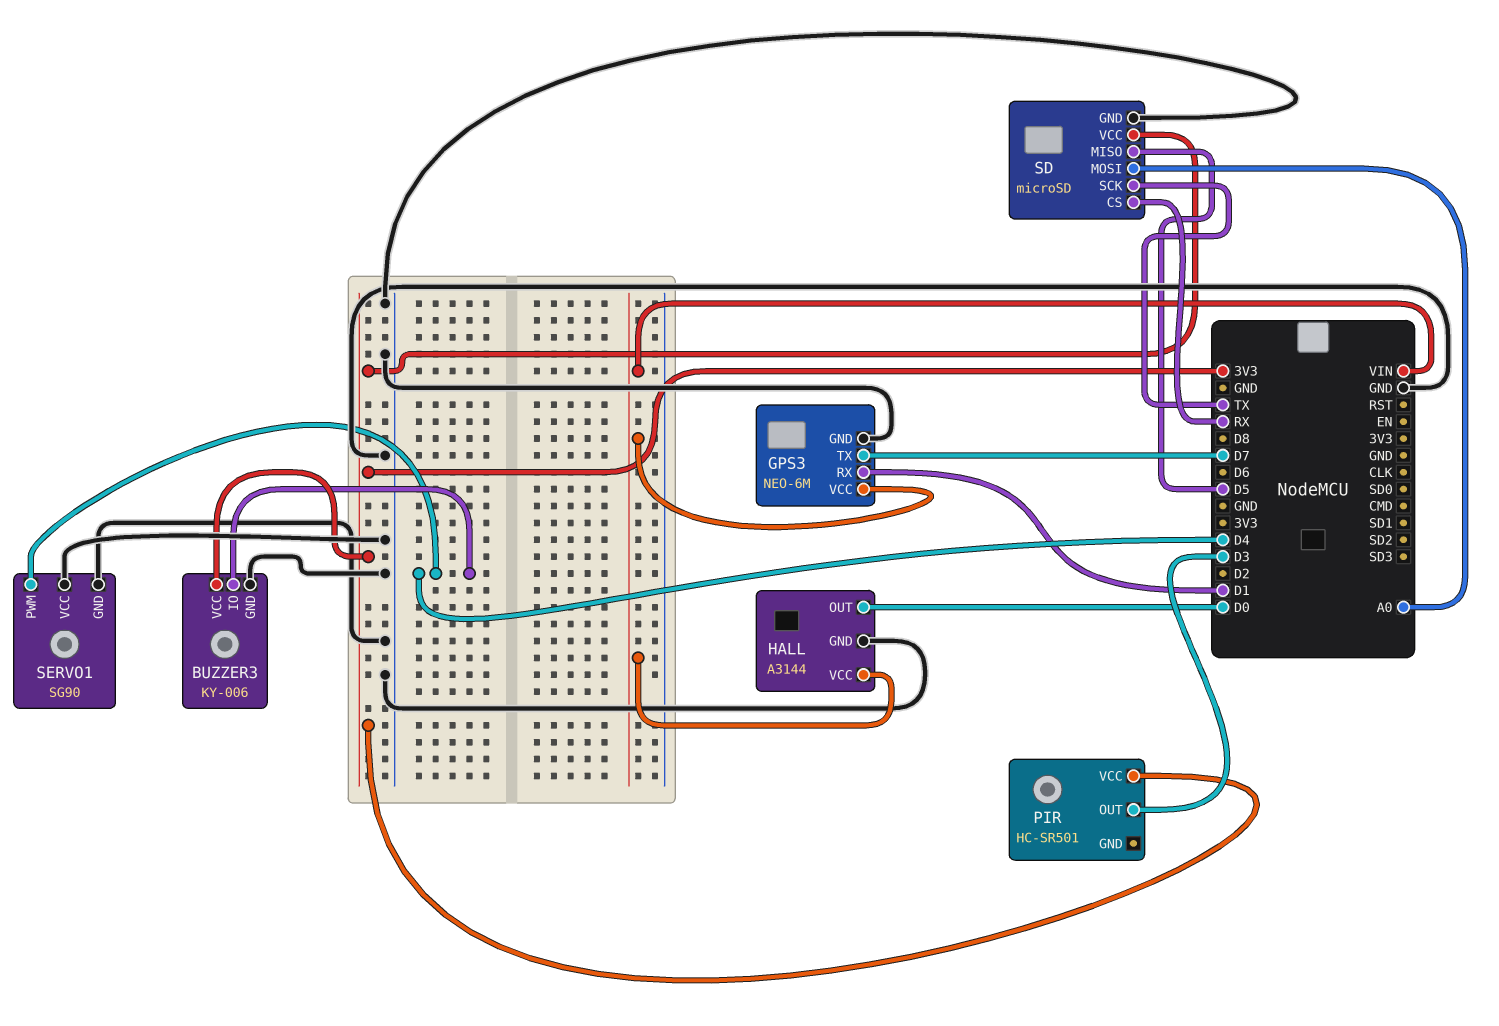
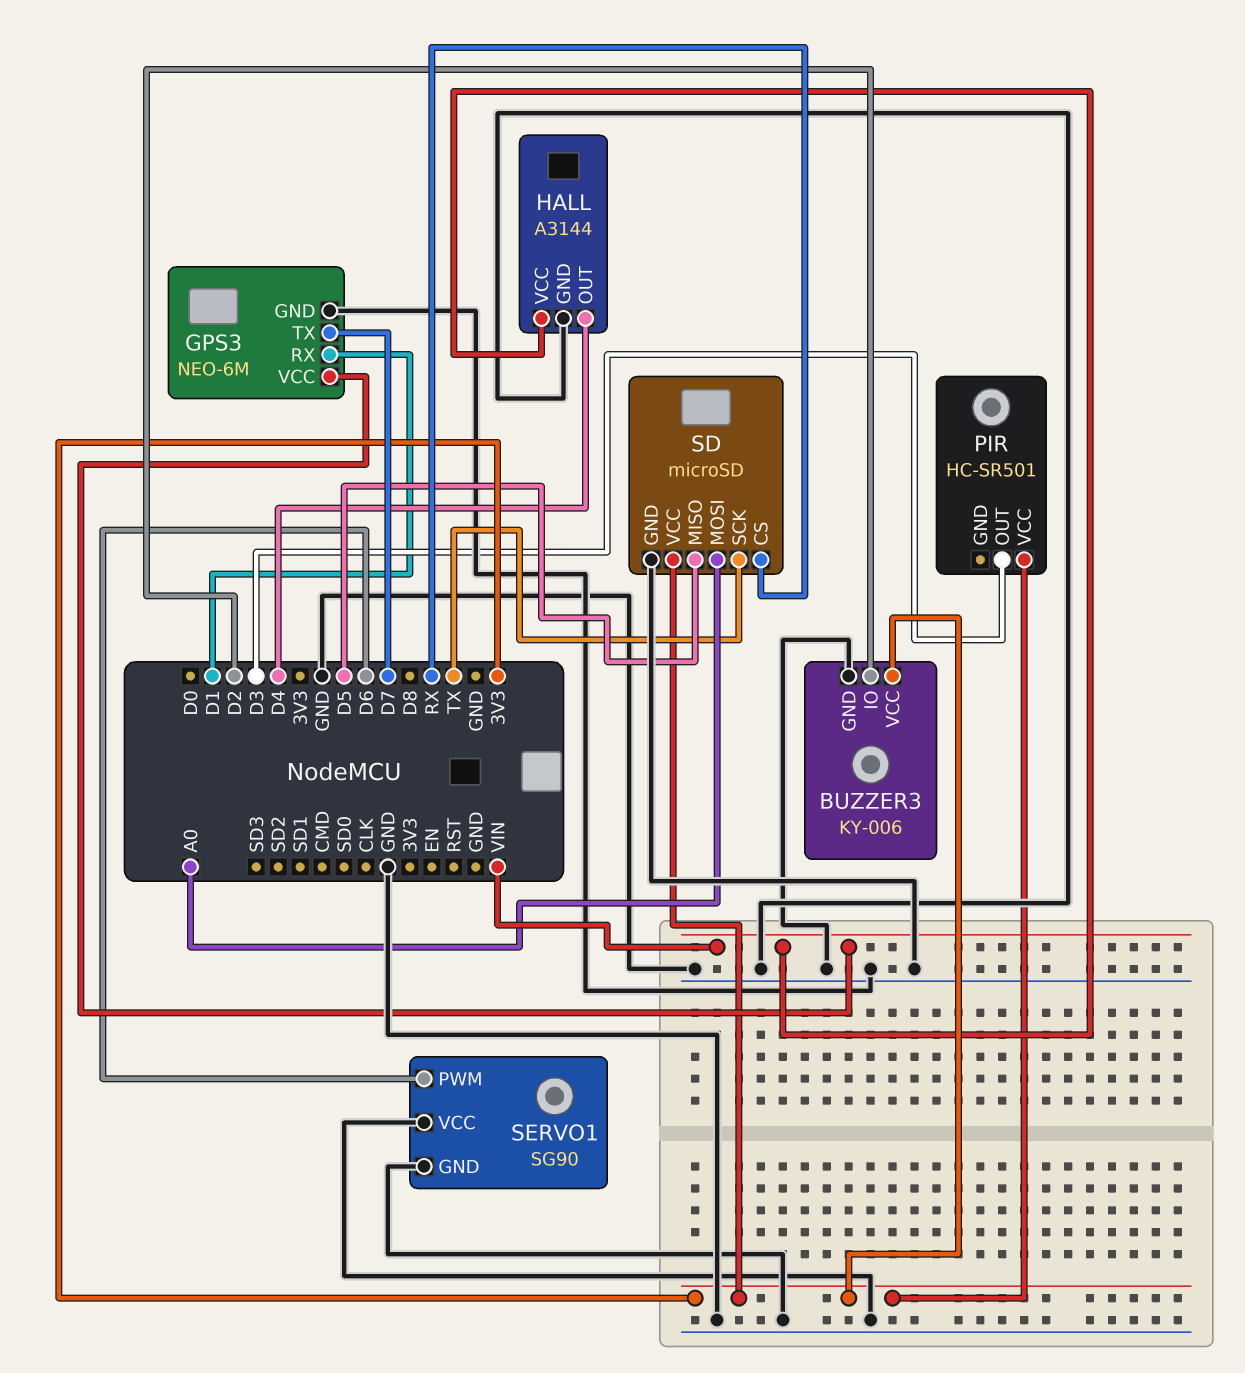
BUZZER3 pin IO: D4 -> D2
HALL pin OUT: D0 -> D4
SERVO1 pin PWM: D4 -> D6

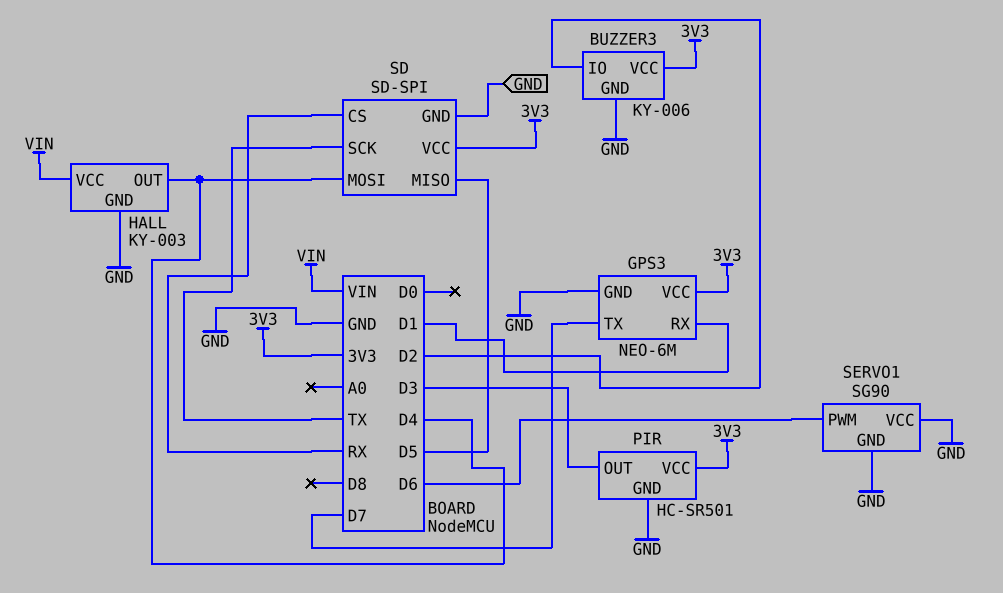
GPS3 pin VCC: VIN -> 3V3
HALL: A3144 -> KY-003
PIR pin GND: none -> GND
SD: microSD -> SD-SPI
SD pin MOSI: A0 -> D4

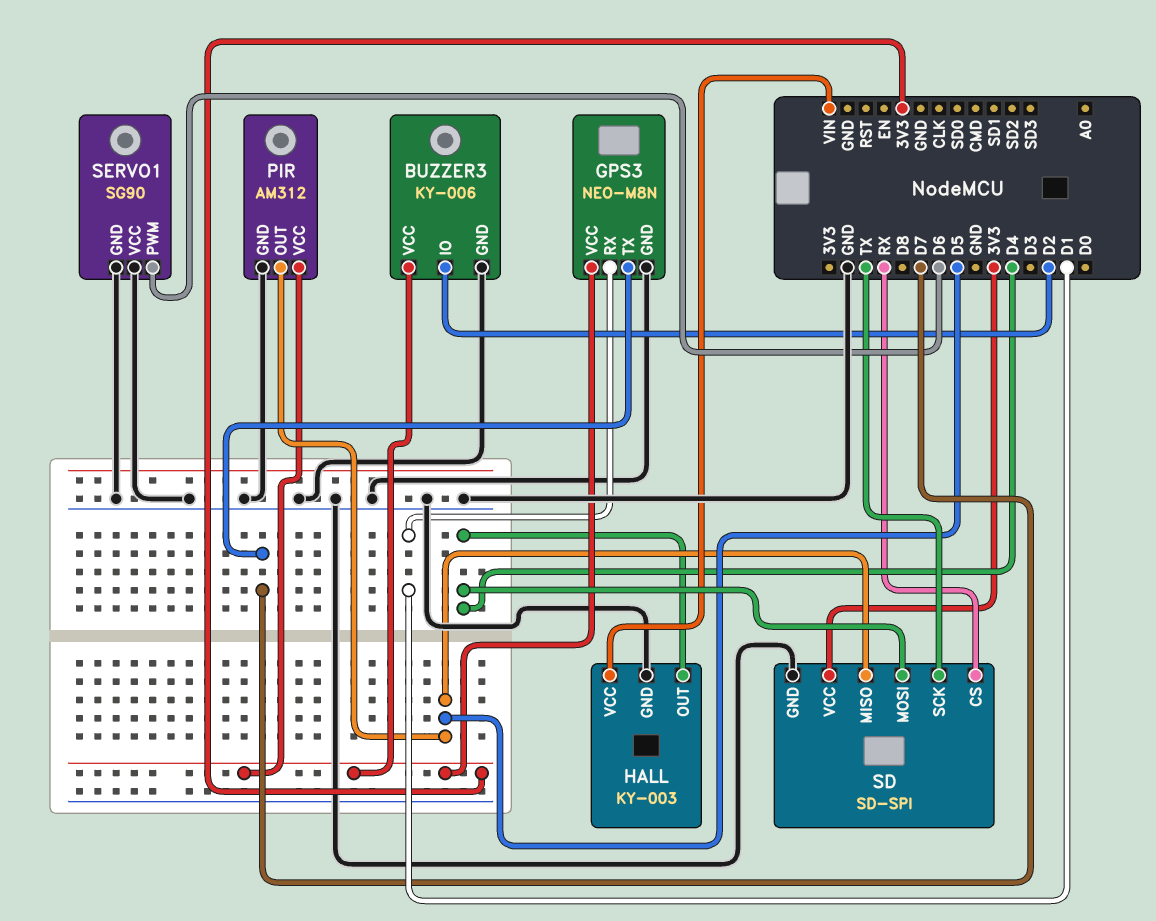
GPS3: NEO-6M -> NEO-M8N
PIR: HC-SR501 -> AM312
PIR pin OUT: D3 -> D5

